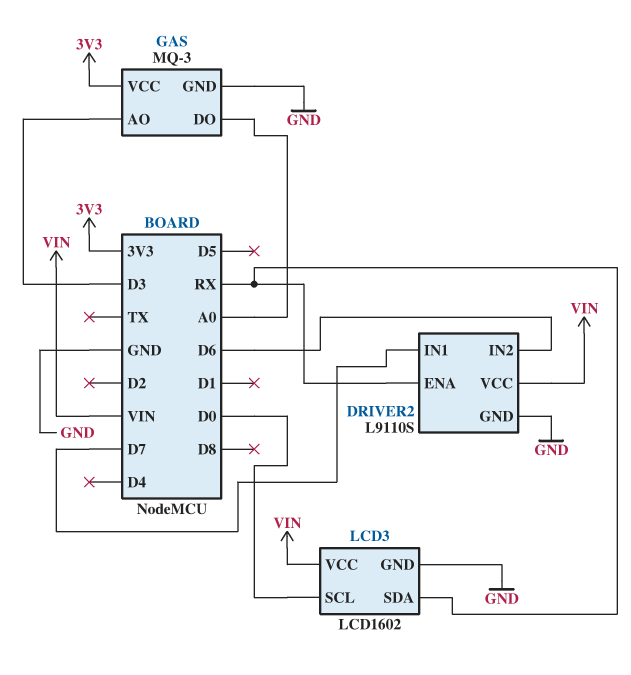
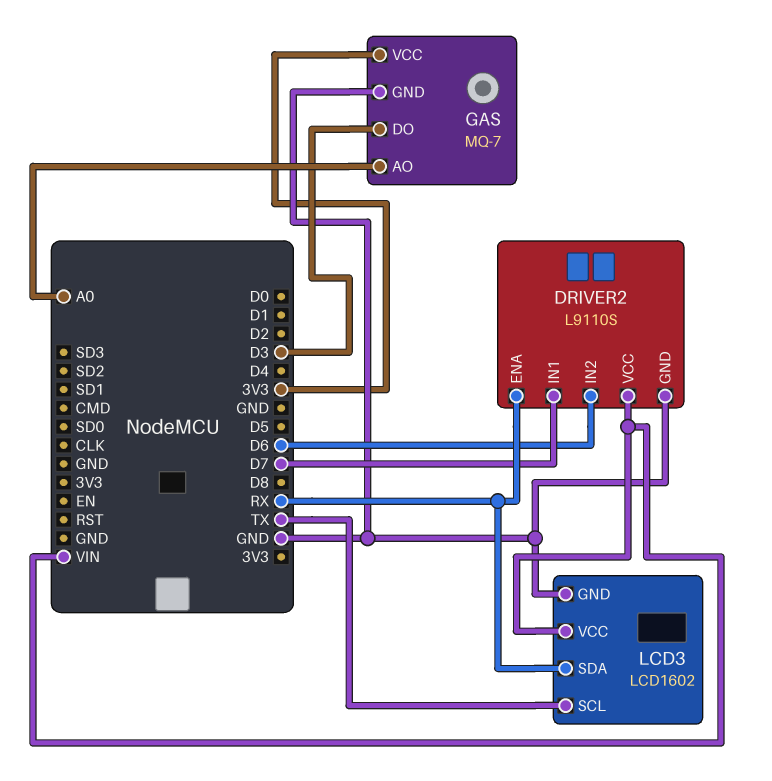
GAS: MQ-3 -> MQ-7
GAS pin AO: D3 -> A0
GAS pin DO: A0 -> D3
LCD3 pin SCL: D0 -> TX

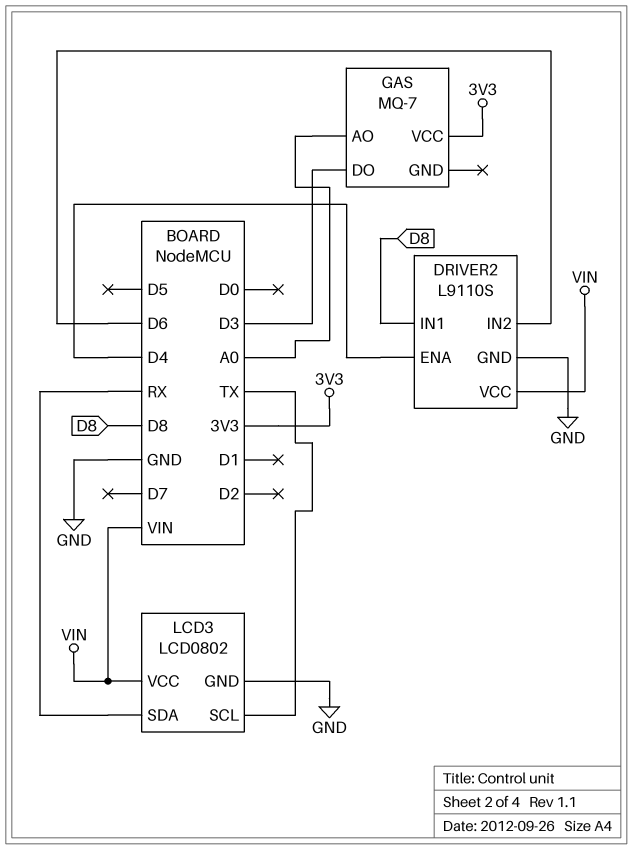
DRIVER2 pin ENA: RX -> D4
DRIVER2 pin IN1: D7 -> D8
GAS pin GND: GND -> none
LCD3: LCD1602 -> LCD0802

